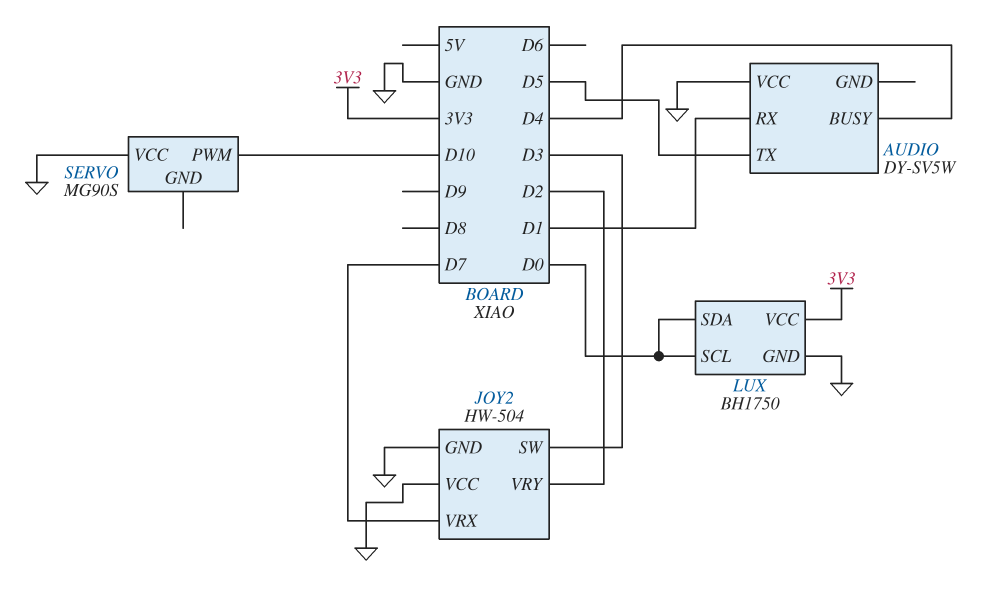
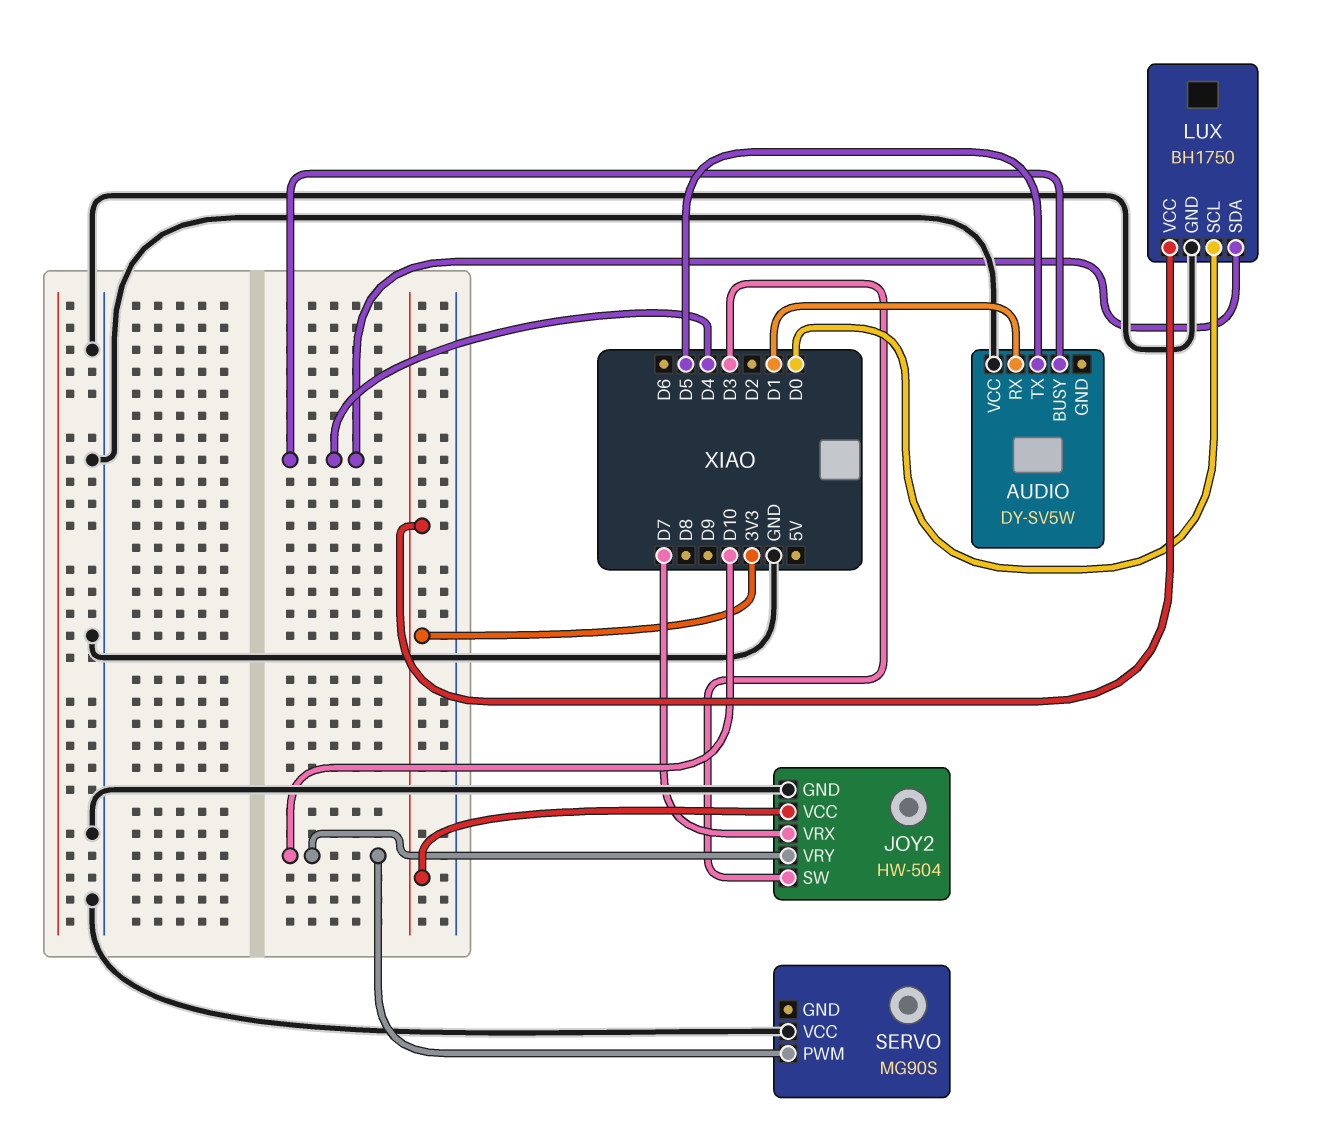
JOY2 pin VCC: GND -> 3V3
JOY2 pin VRY: D2 -> D10
LUX pin SDA: D0 -> D4

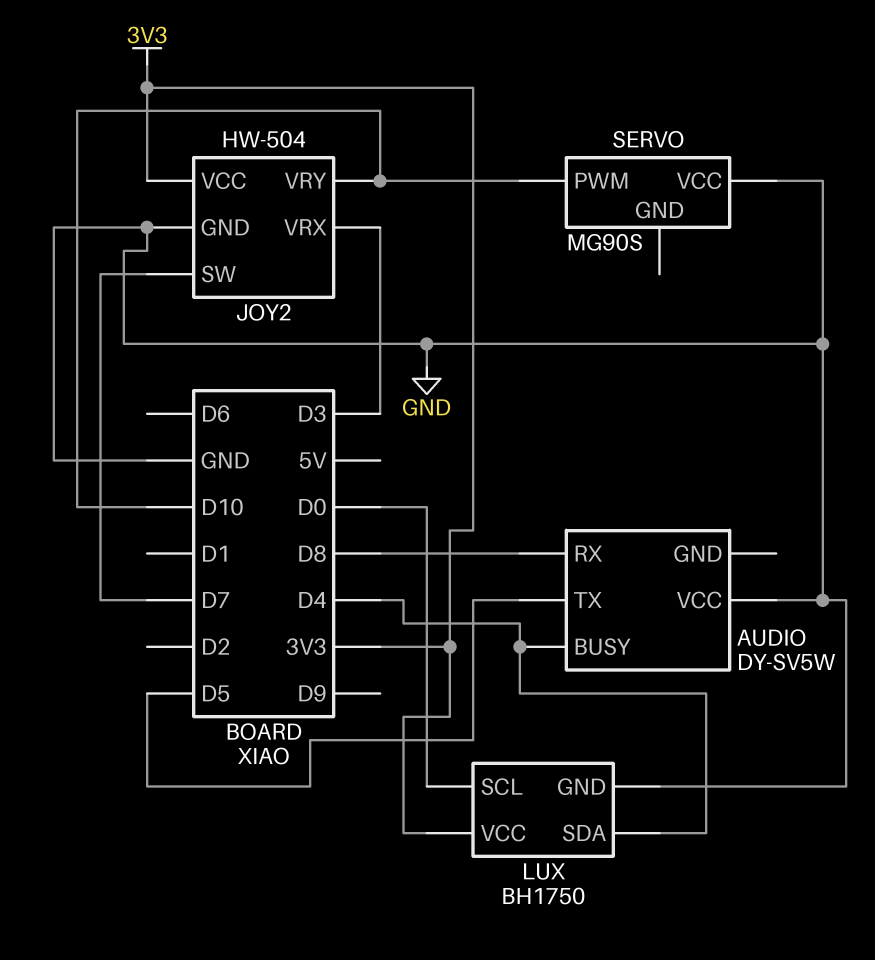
AUDIO pin RX: D1 -> D8
JOY2 pin SW: D3 -> D7
JOY2 pin VRX: D7 -> D3

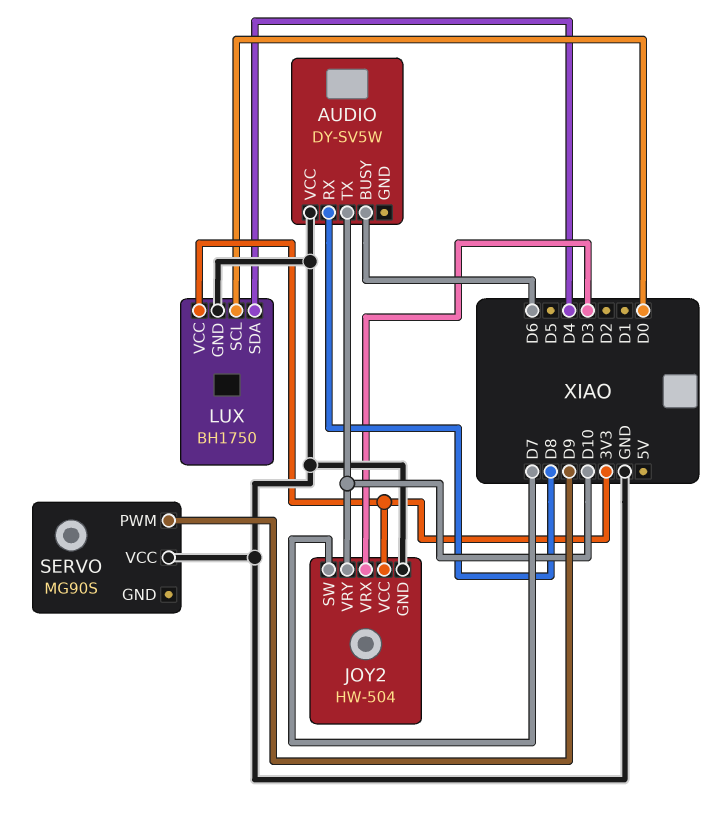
AUDIO pin BUSY: D4 -> D6
AUDIO pin TX: D5 -> D10
SERVO pin PWM: D10 -> D9

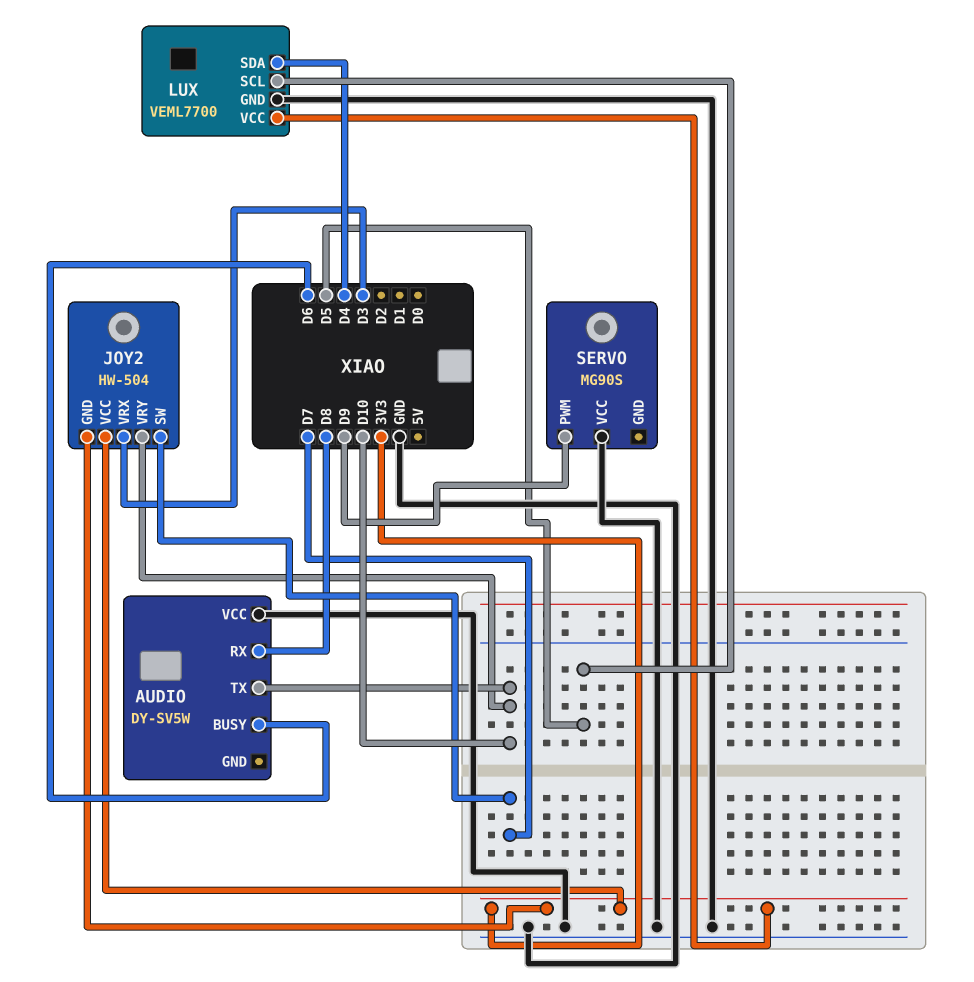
JOY2 pin GND: GND -> 3V3
LUX: BH1750 -> VEML7700
LUX pin SCL: D0 -> D5

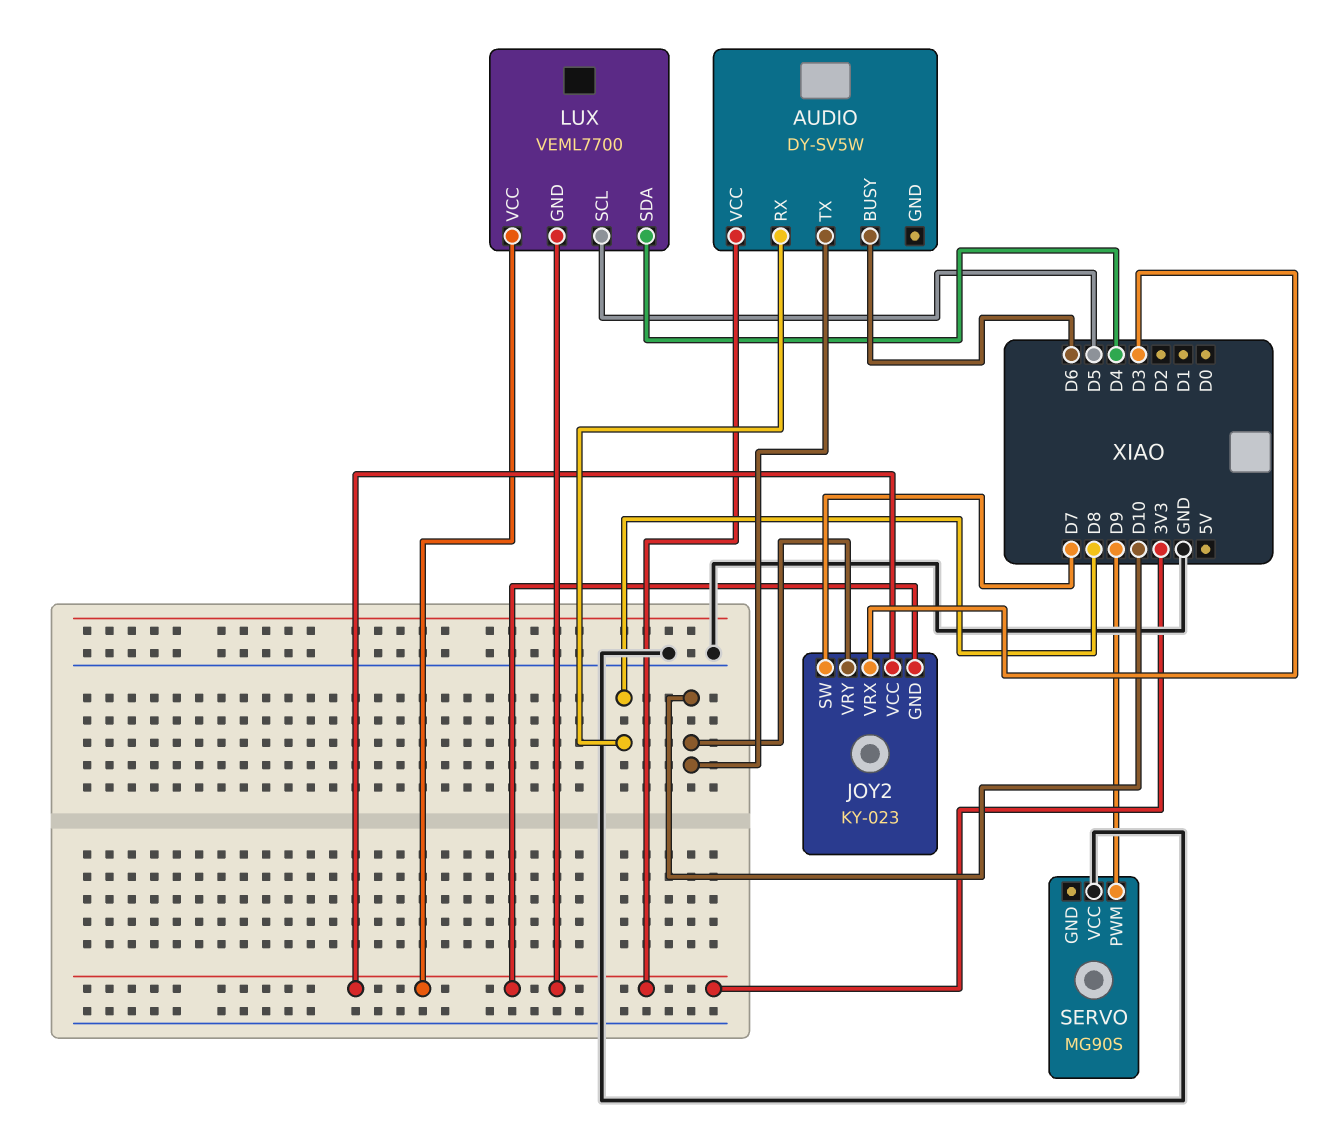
AUDIO pin VCC: GND -> 3V3
JOY2: HW-504 -> KY-023
LUX pin GND: GND -> 3V3

